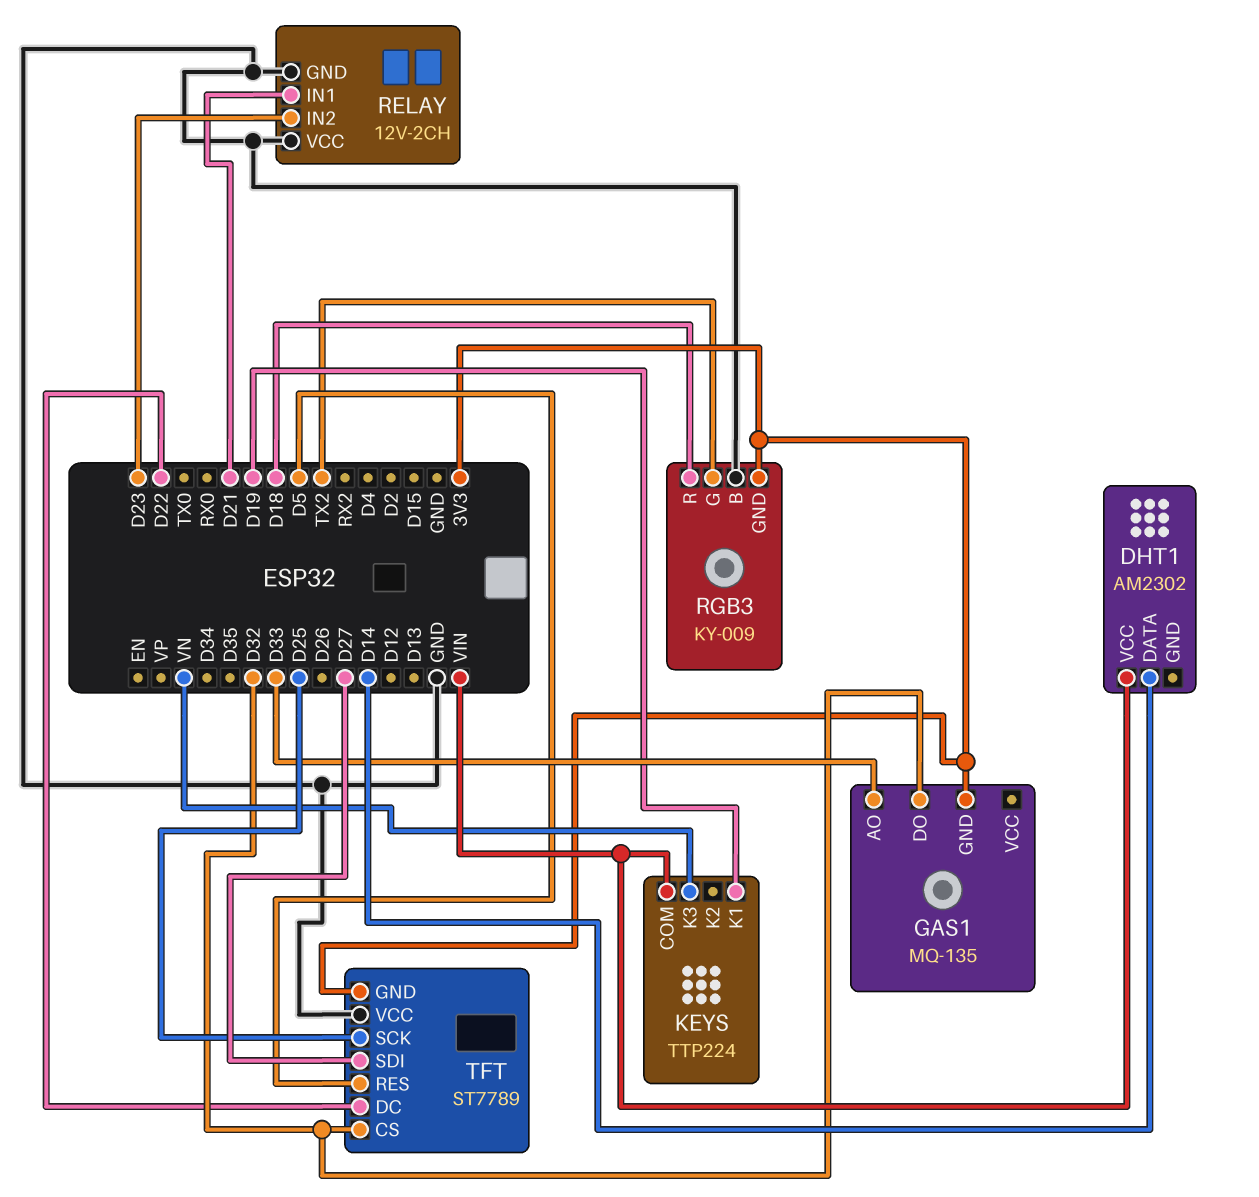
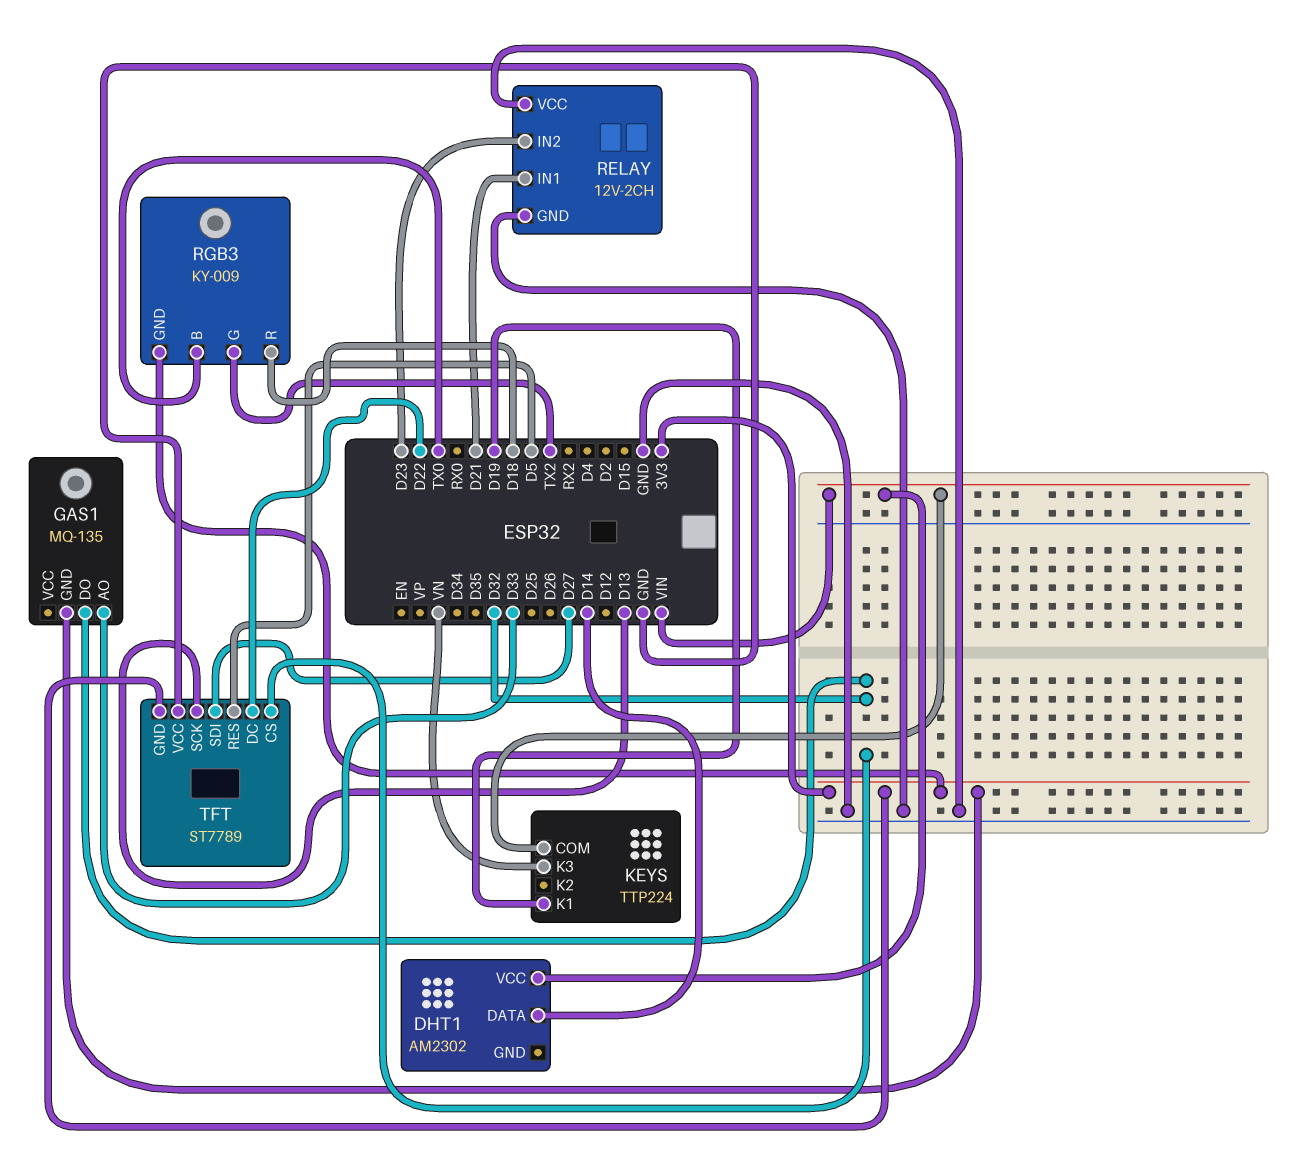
RGB3 pin B: GND -> TX0
TFT pin SCK: D25 -> D13

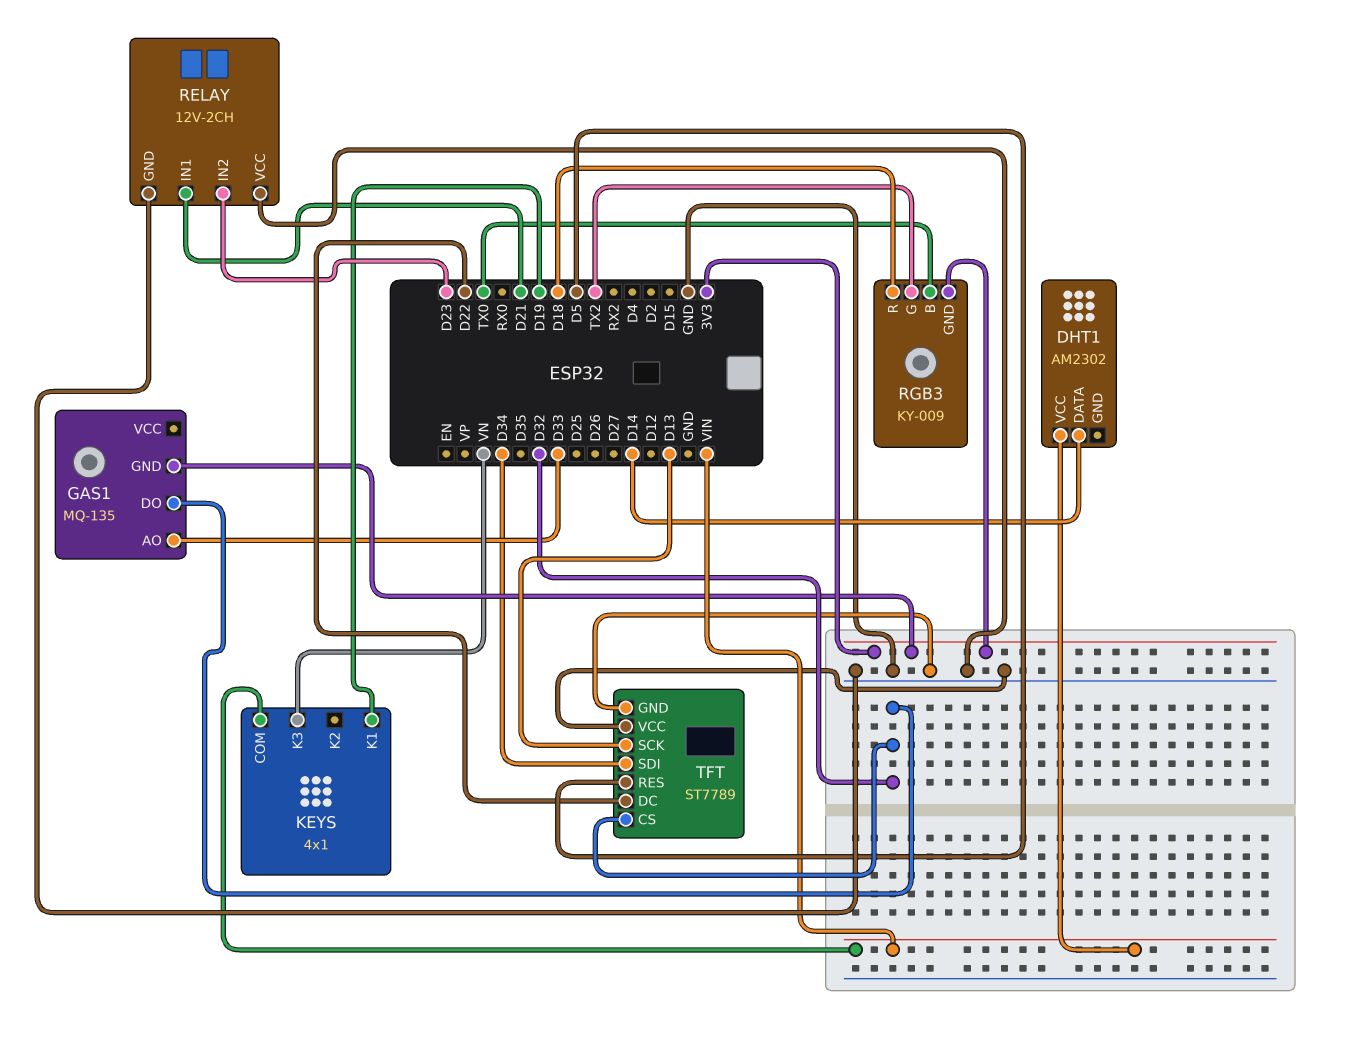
KEYS: TTP224 -> 4x1
TFT pin GND: 3V3 -> GND
TFT pin SDI: D27 -> D34

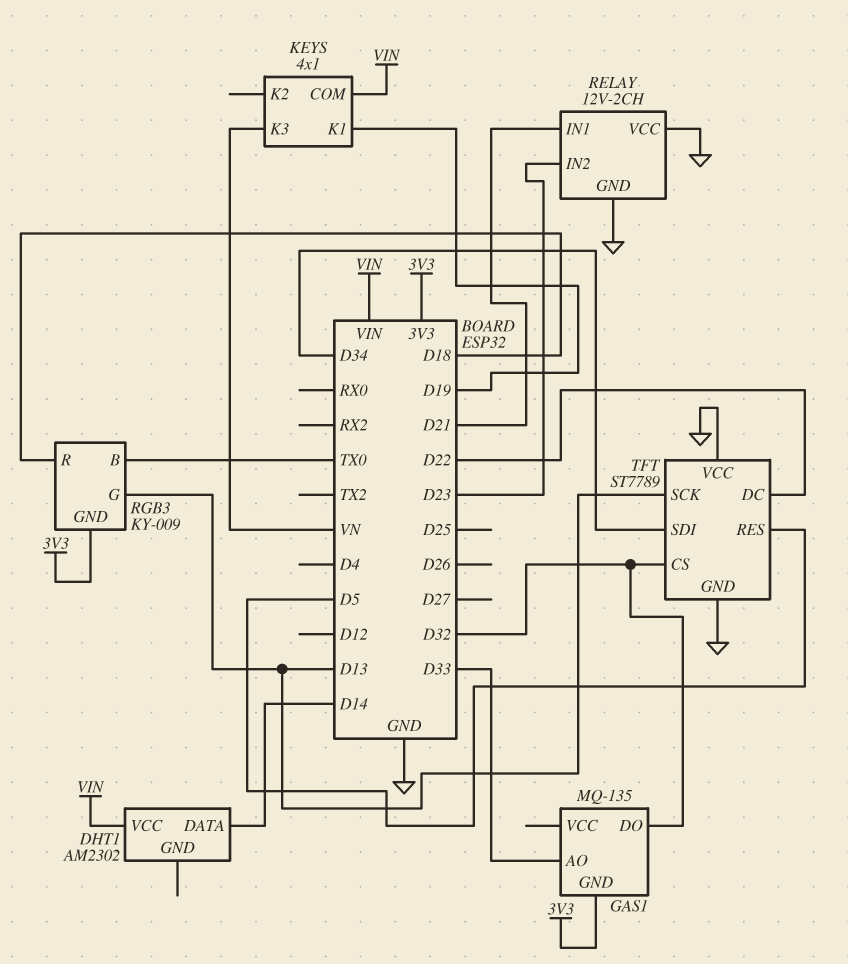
RGB3 pin G: TX2 -> D13

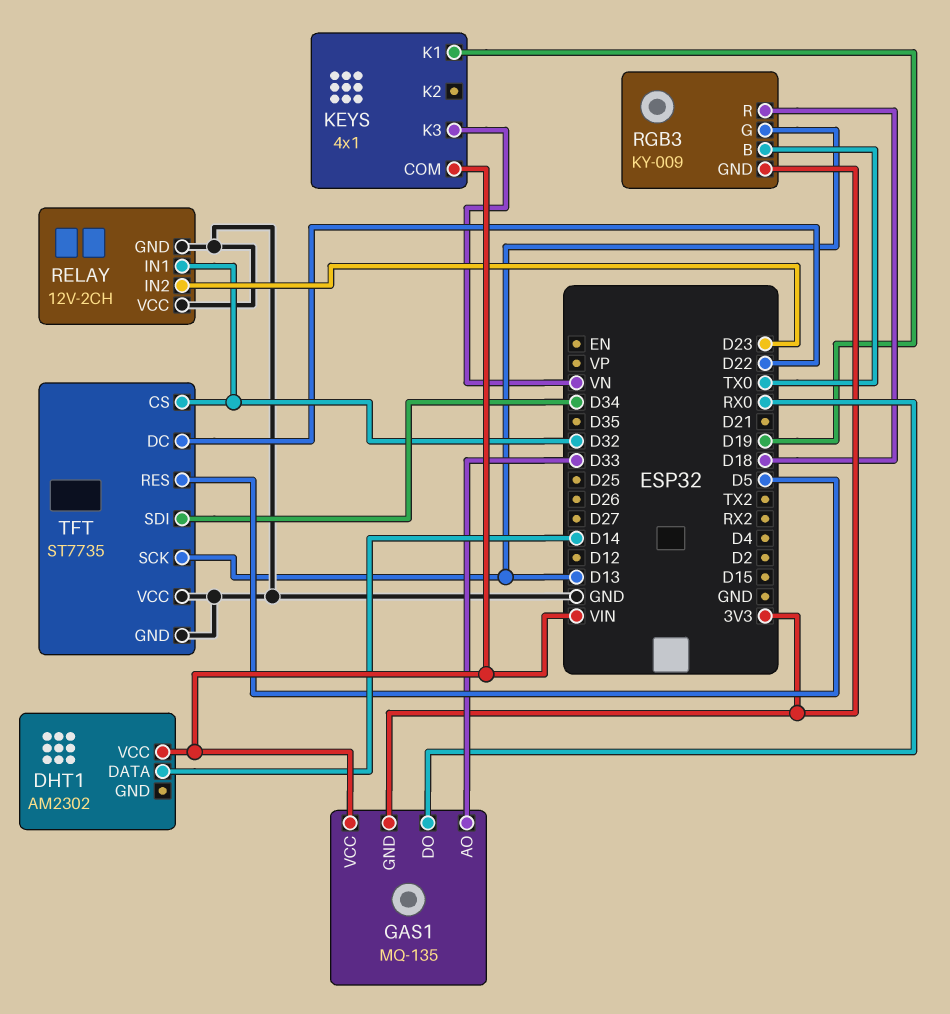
GAS1 pin DO: D32 -> RX0
GAS1 pin VCC: none -> VIN
RELAY pin IN1: D21 -> D32
TFT: ST7789 -> ST7735

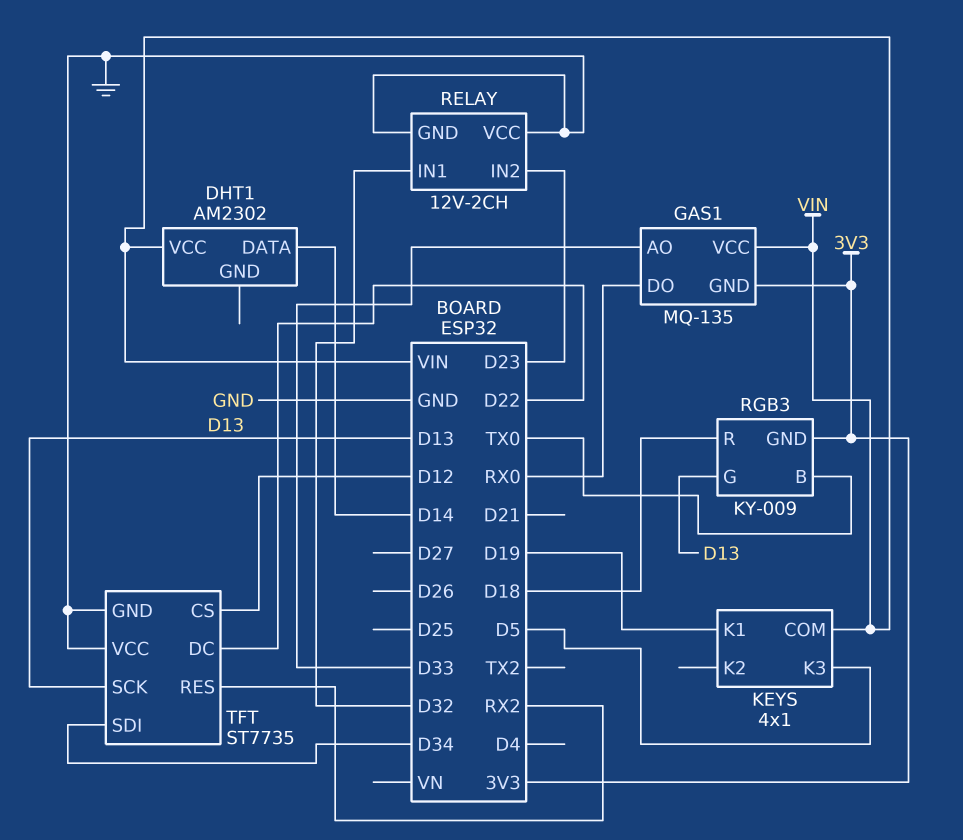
KEYS pin K3: VN -> D5
TFT pin CS: D32 -> D12
TFT pin RES: D5 -> RX2

